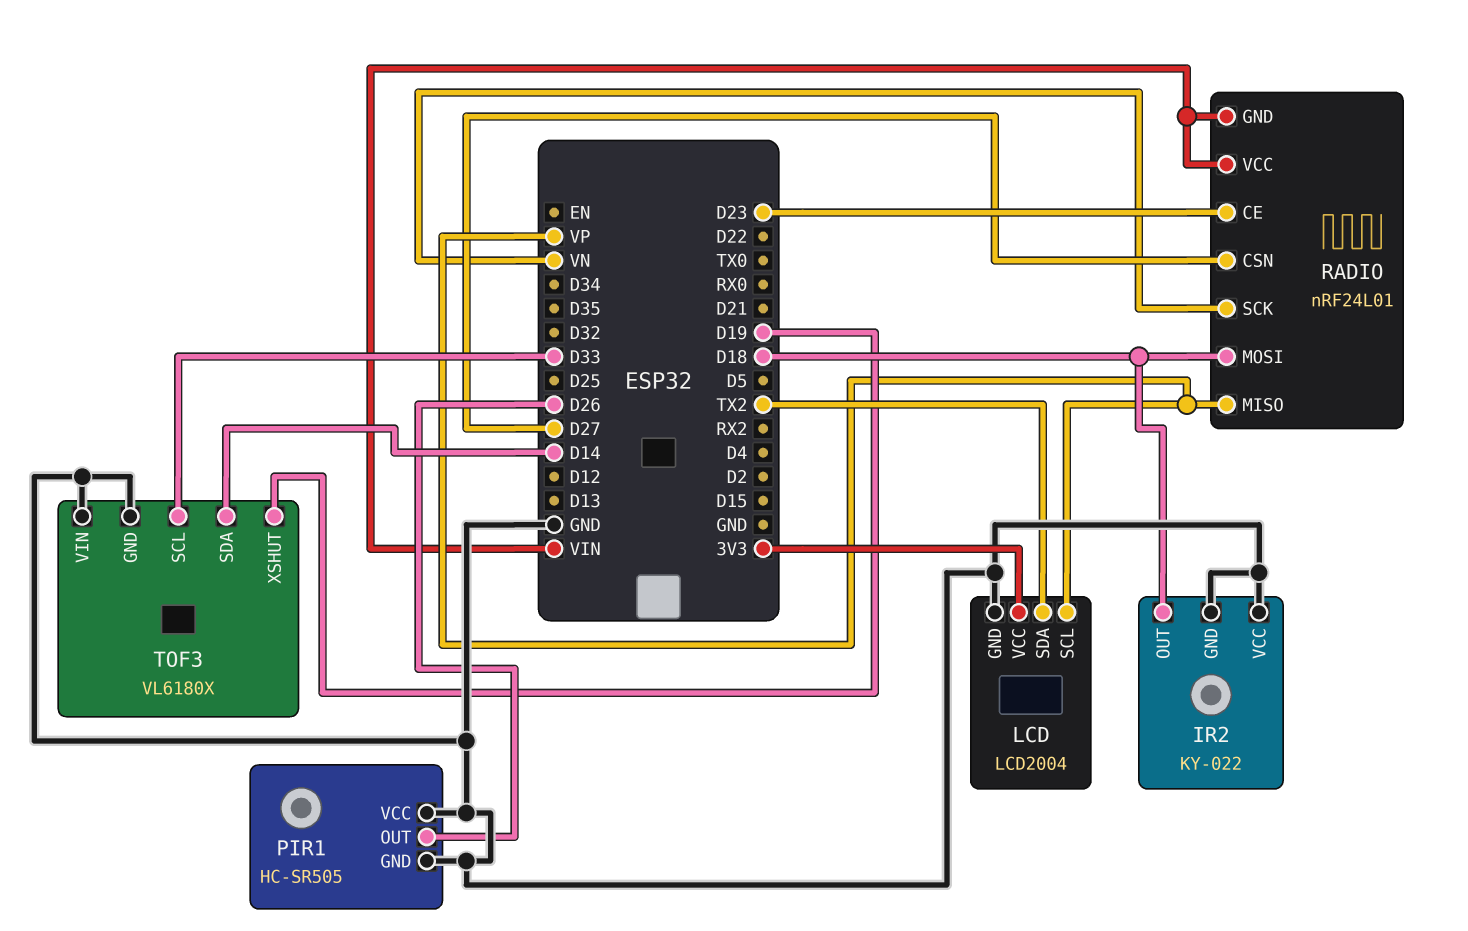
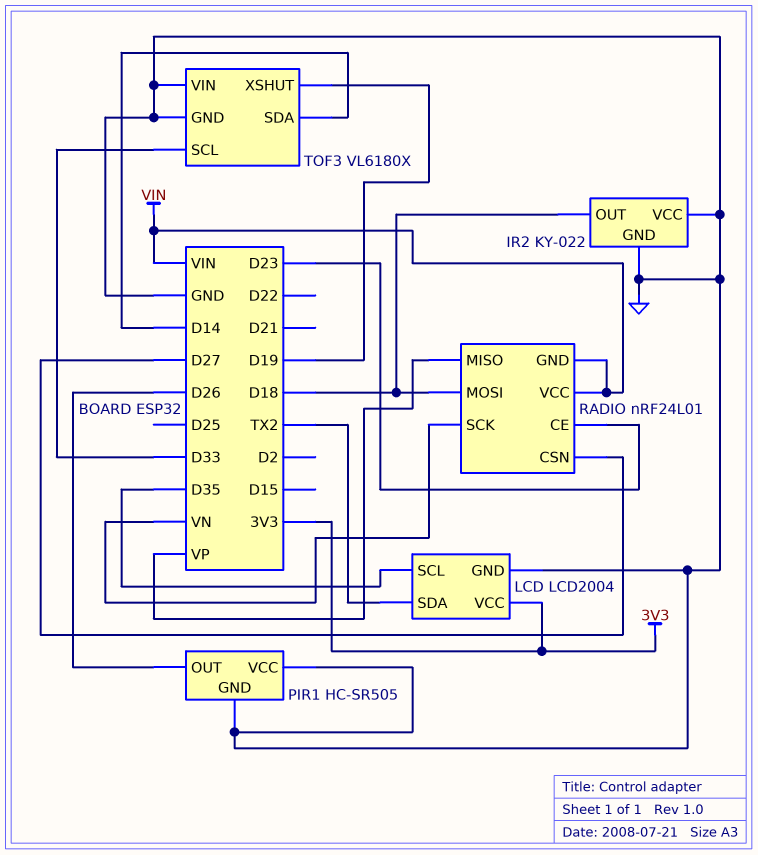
LCD pin SCL: VP -> D35

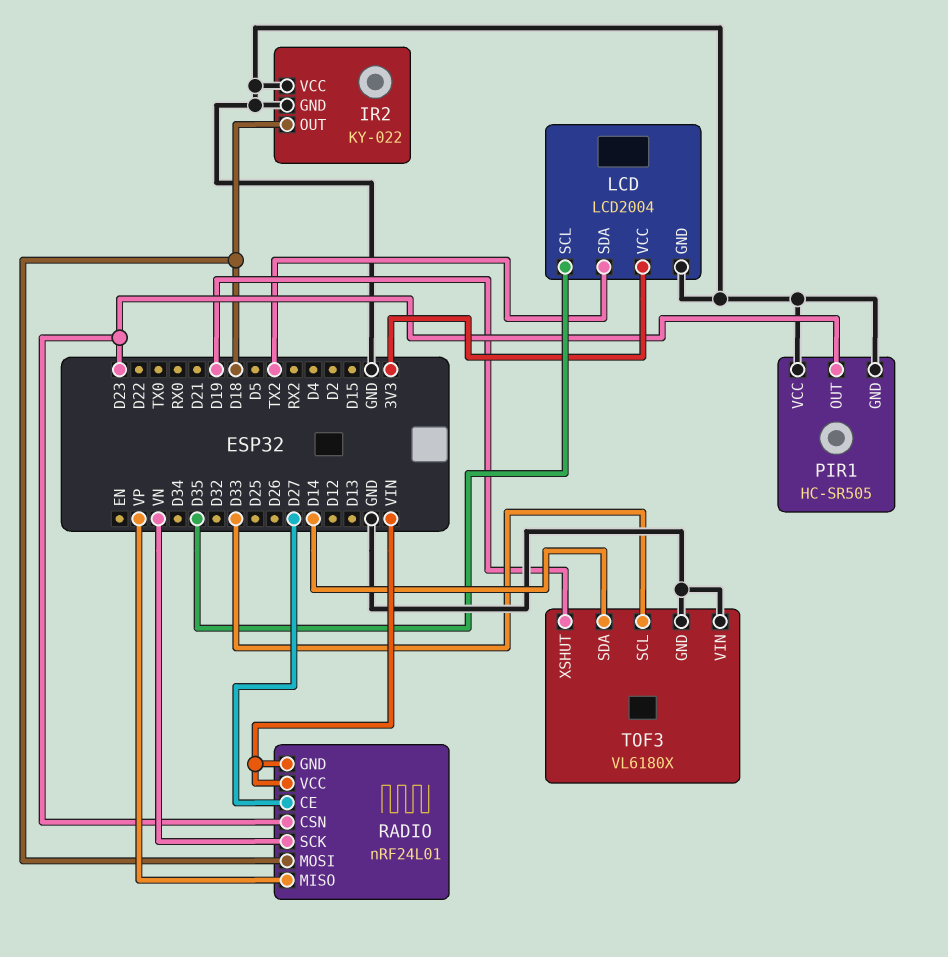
PIR1 pin OUT: D26 -> D23
RADIO pin CE: D23 -> D27
RADIO pin CSN: D27 -> D23

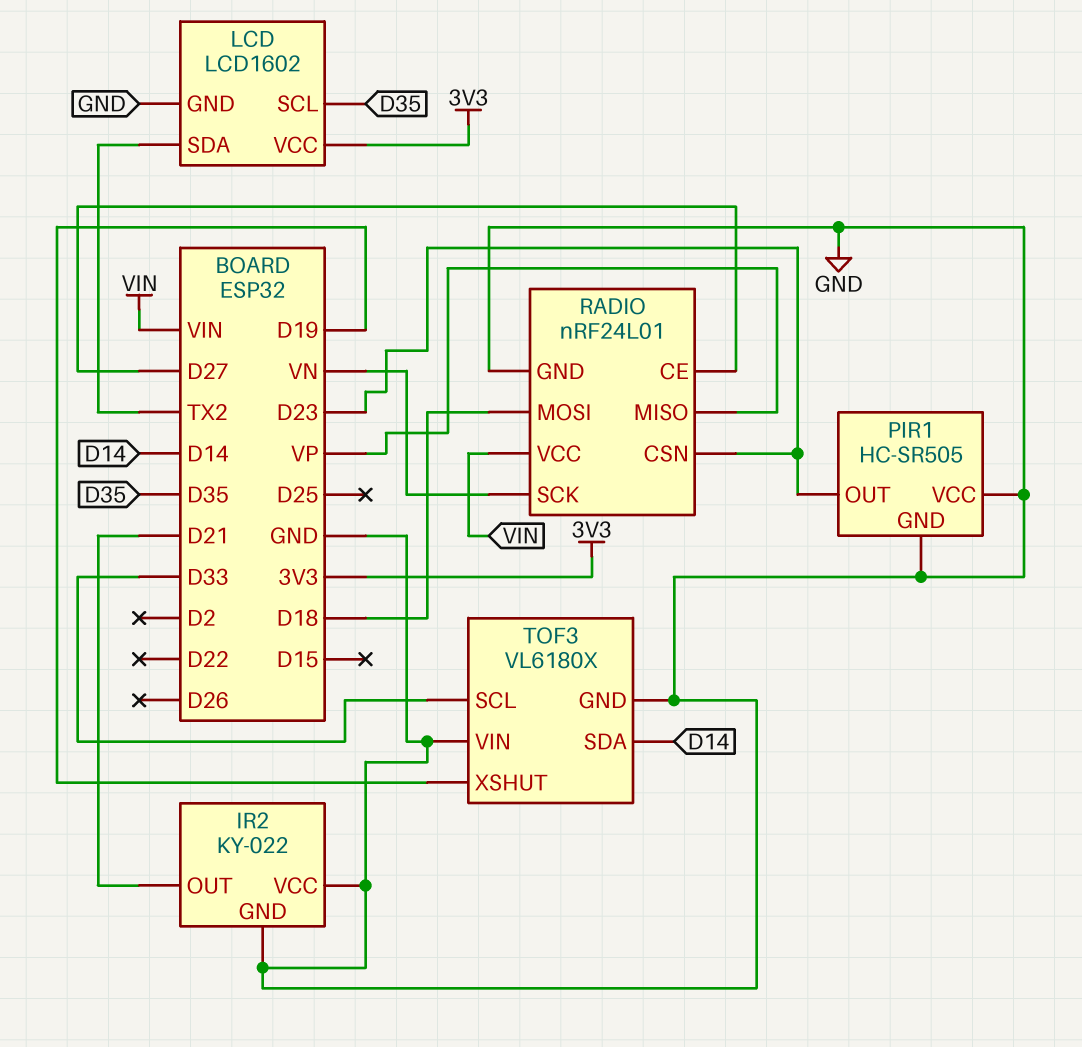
IR2 pin OUT: D18 -> D21
LCD: LCD2004 -> LCD1602
RADIO pin GND: VIN -> GND

